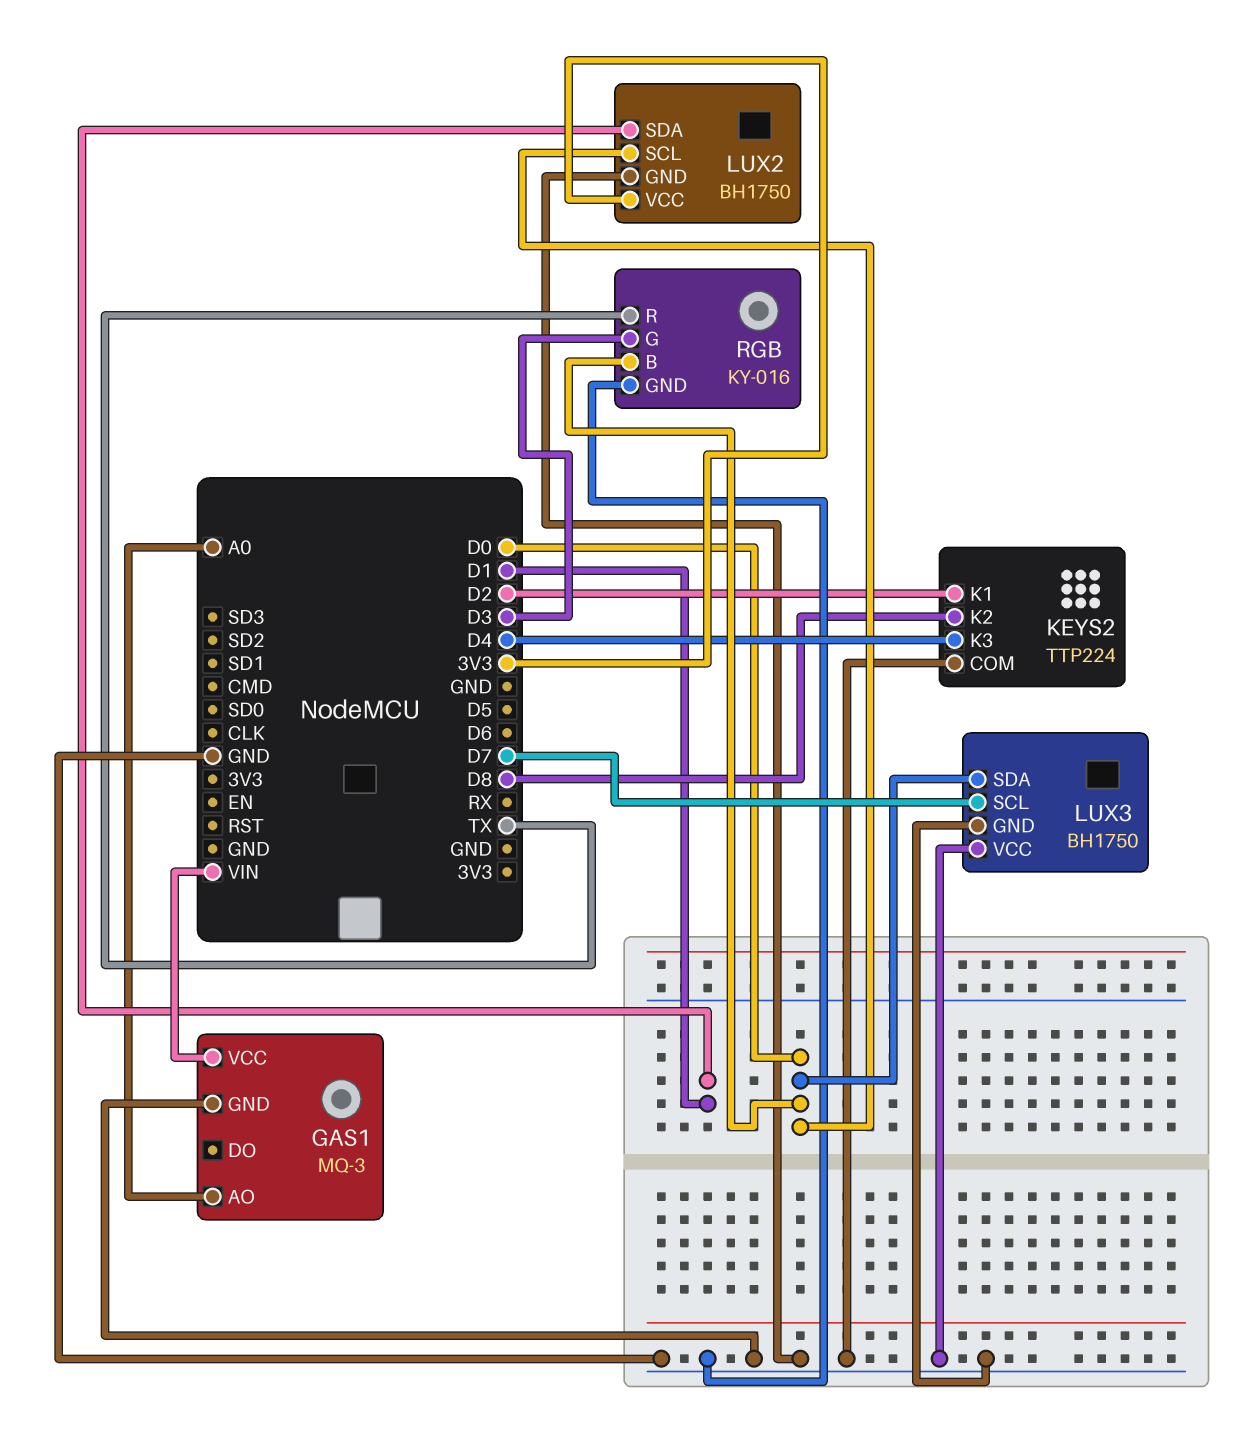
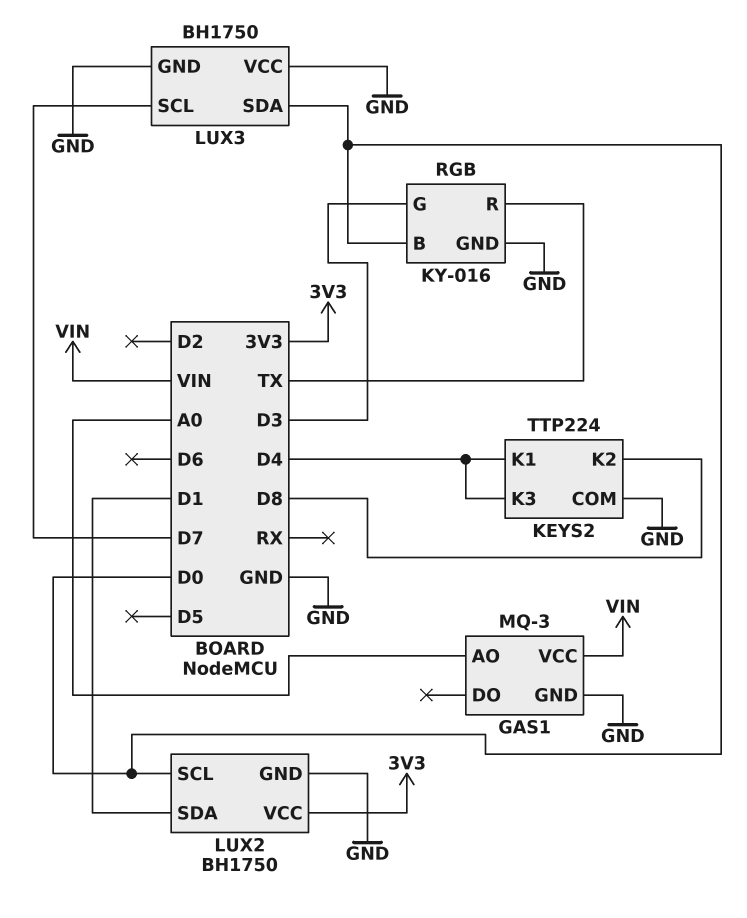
KEYS2 pin K1: D2 -> D4

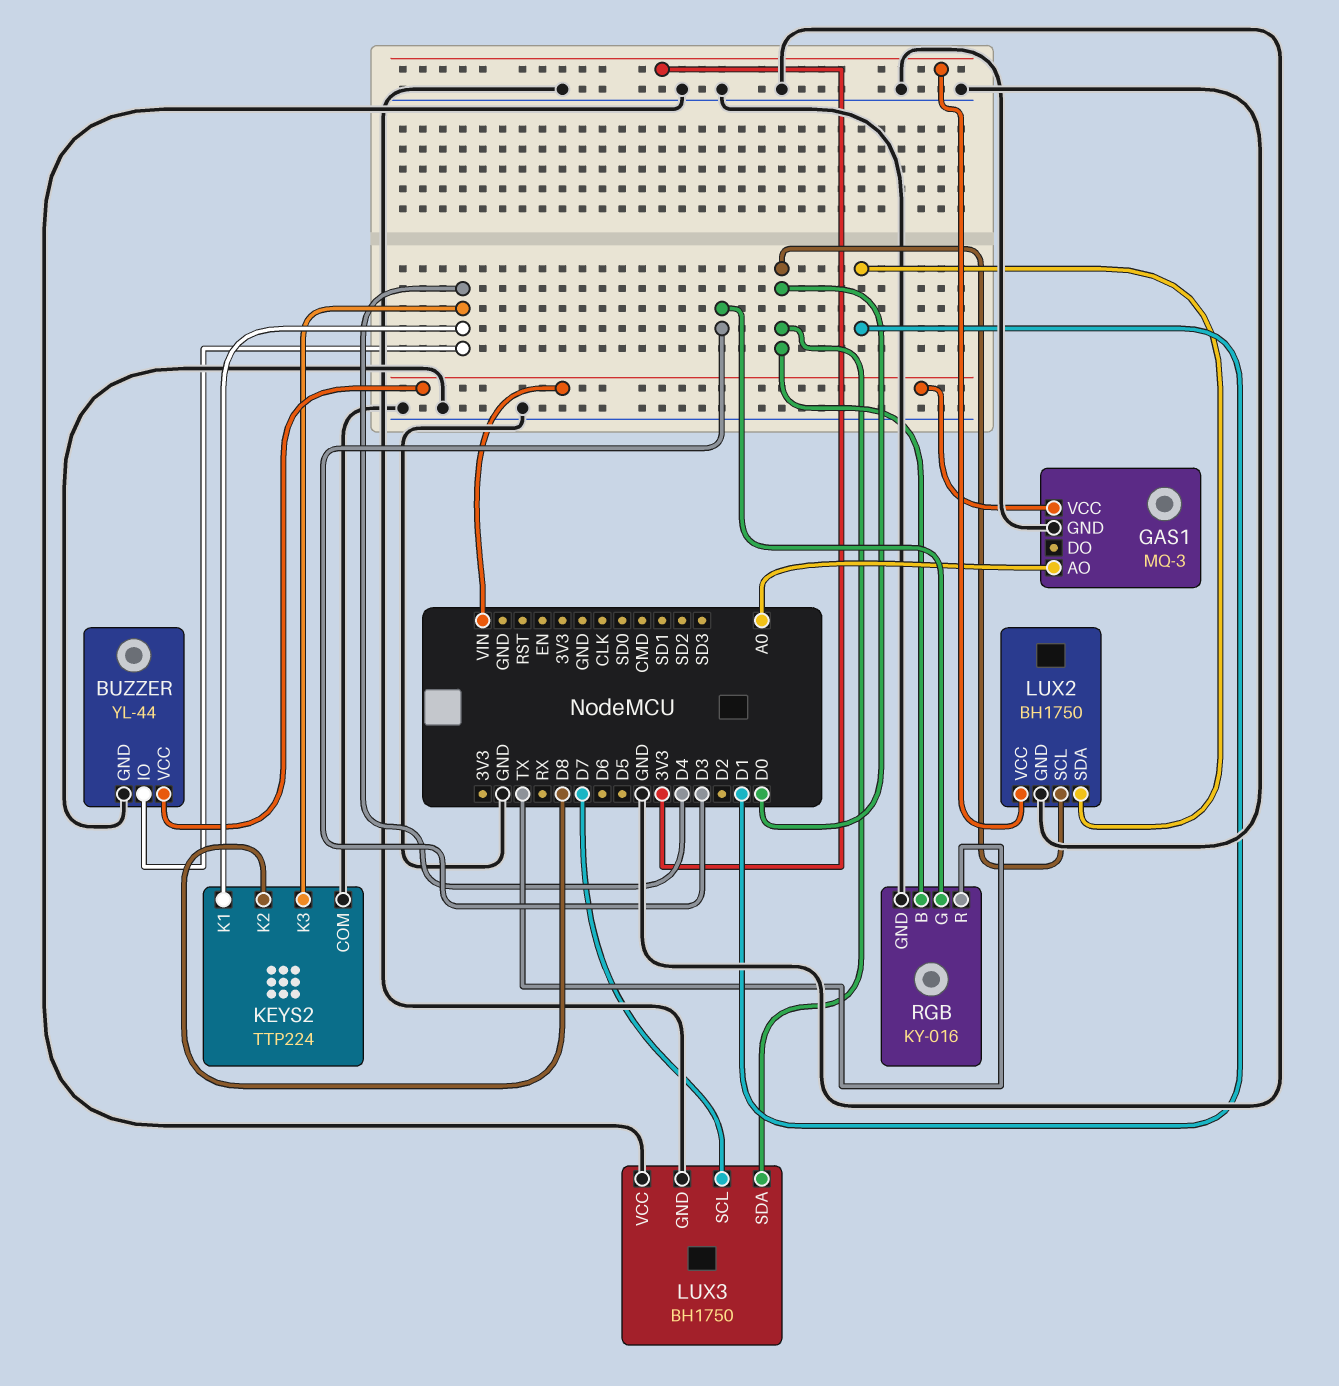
BUZZER: none -> YL-44
BUZZER pin GND: none -> GND
BUZZER pin IO: none -> D4
BUZZER pin VCC: none -> VIN

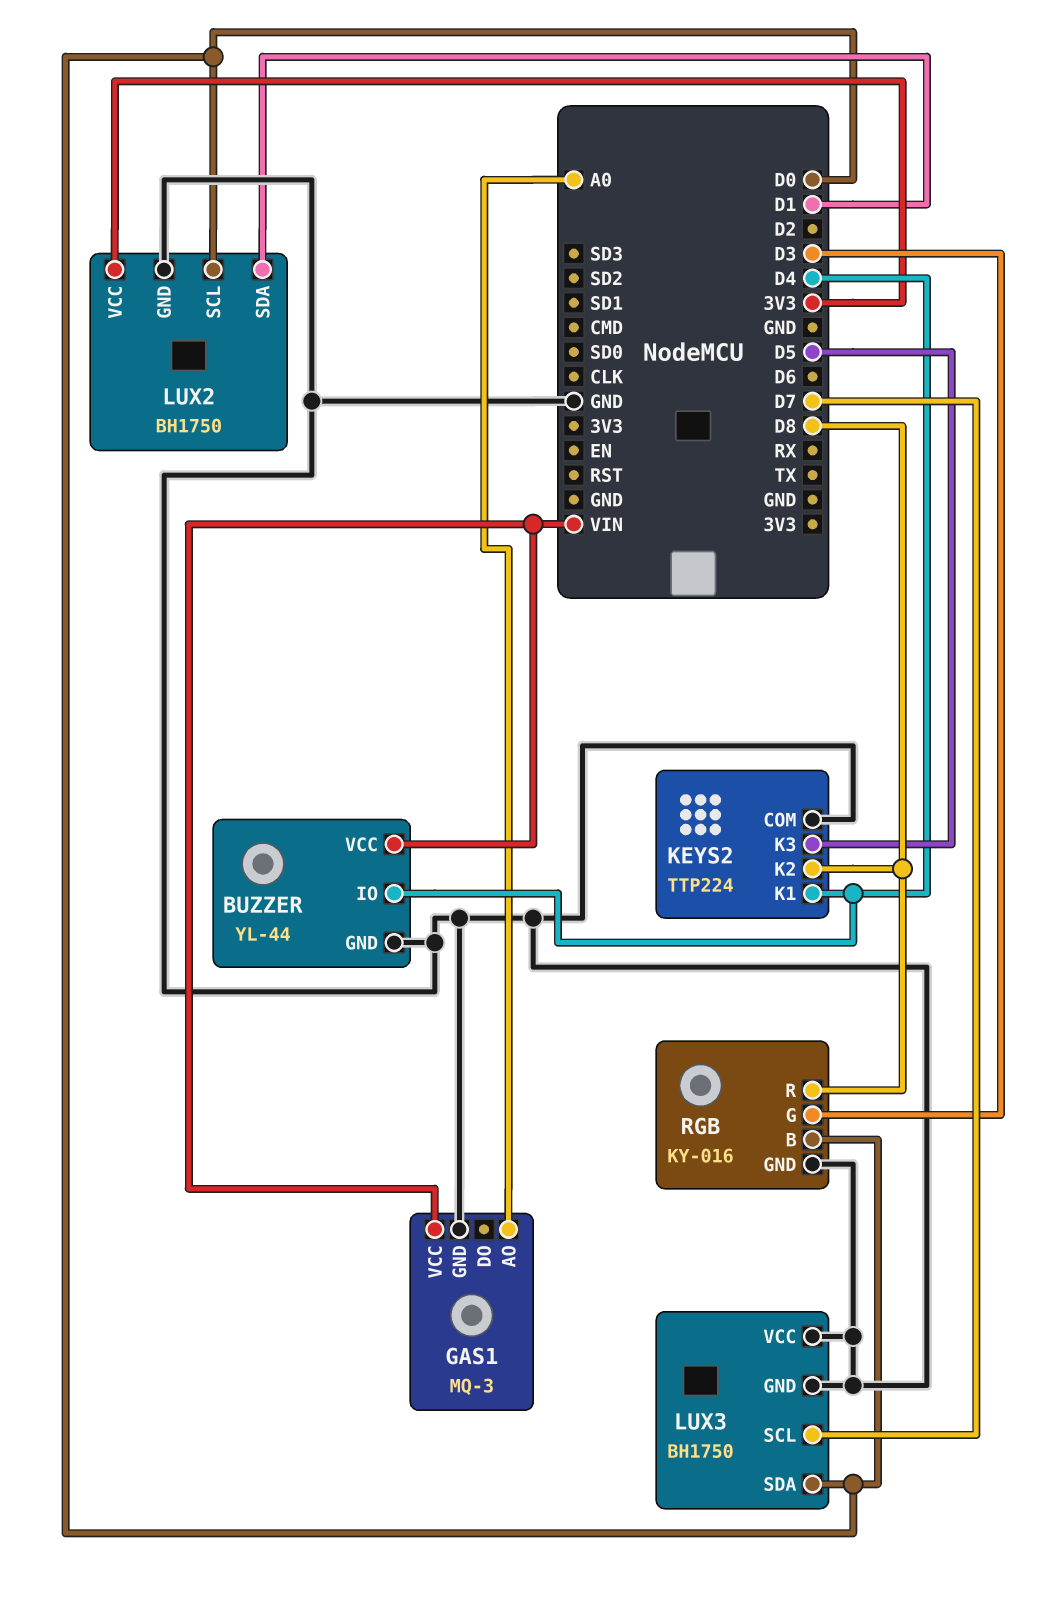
KEYS2 pin K3: D4 -> D5
RGB pin R: TX -> D8

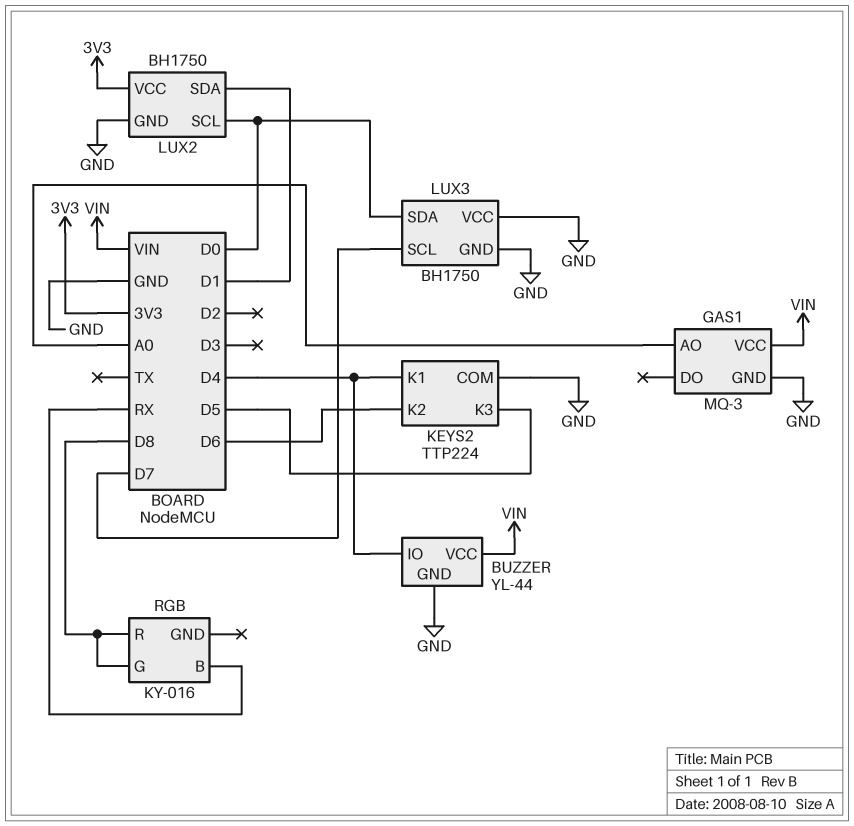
KEYS2 pin K2: D8 -> D6
RGB pin B: D0 -> RX
RGB pin G: D3 -> D8
RGB pin GND: GND -> none

